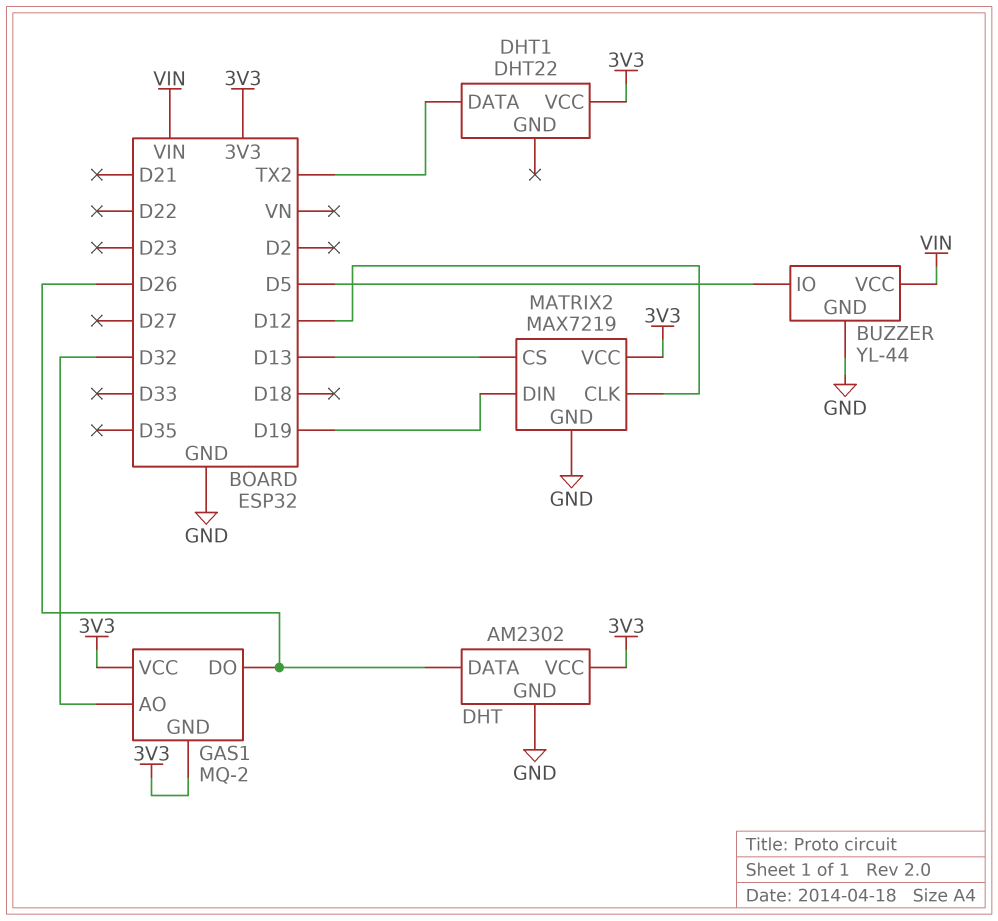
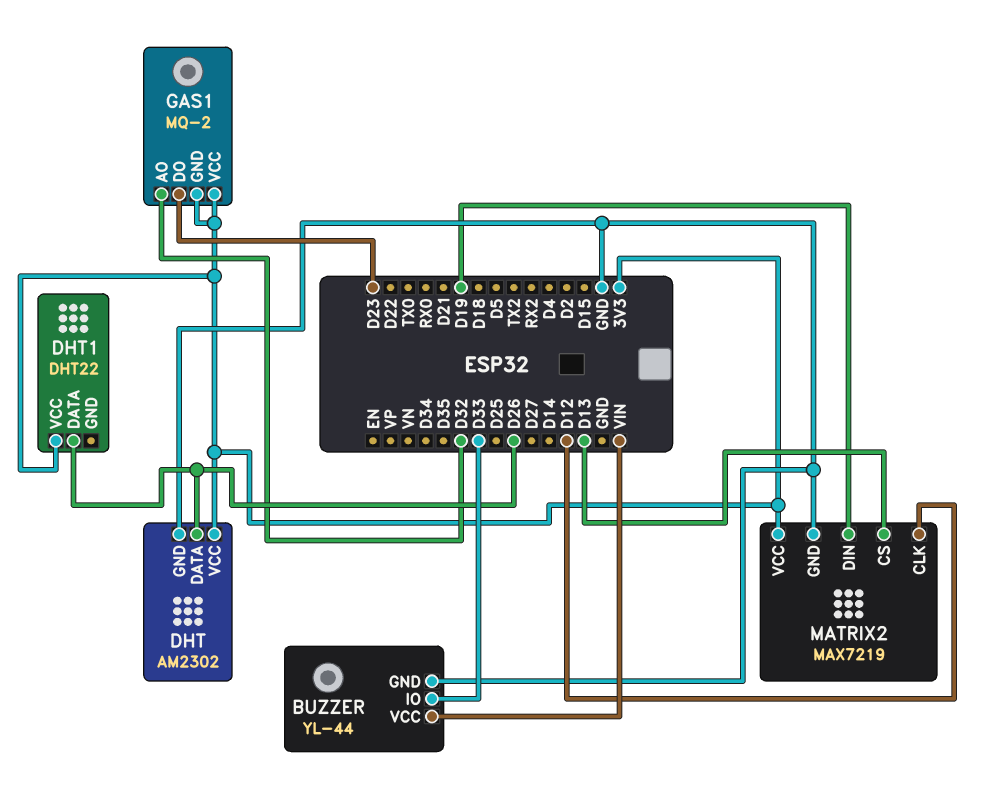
BUZZER pin IO: D5 -> D33
DHT1 pin DATA: TX2 -> D26
GAS1 pin DO: D26 -> D23

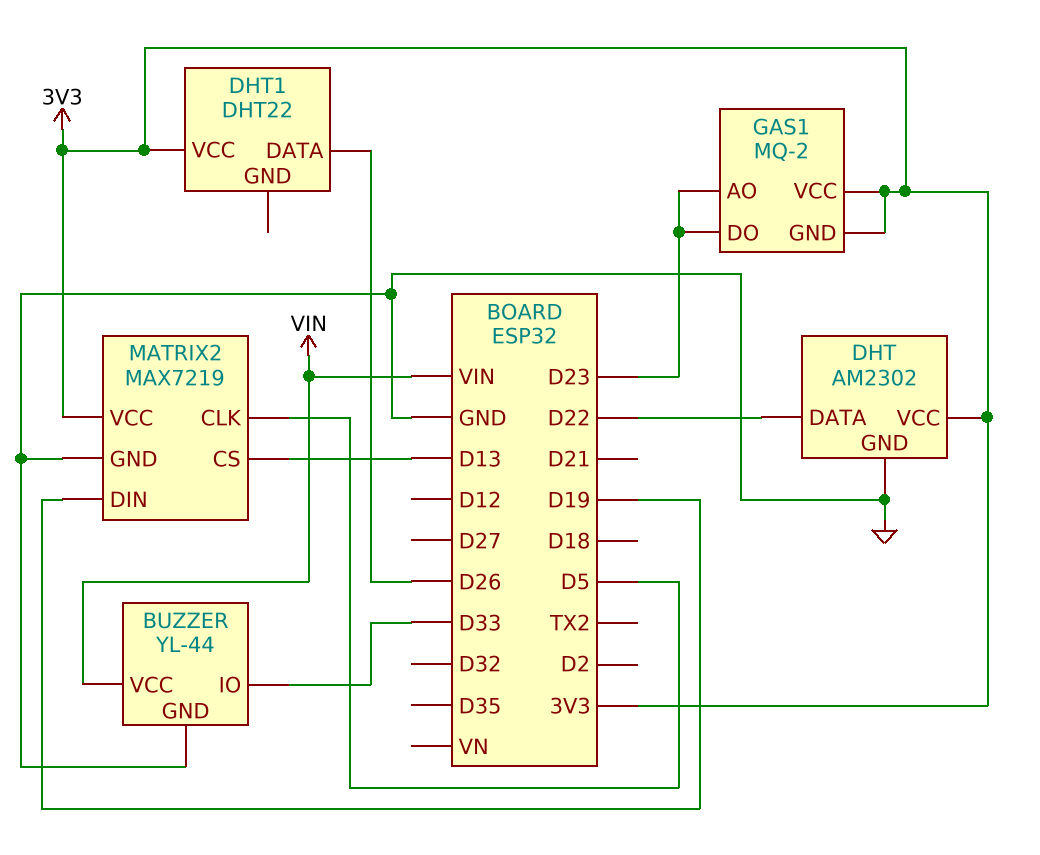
DHT pin DATA: D26 -> D22
GAS1 pin AO: D32 -> D23
MATRIX2 pin CLK: D12 -> D5

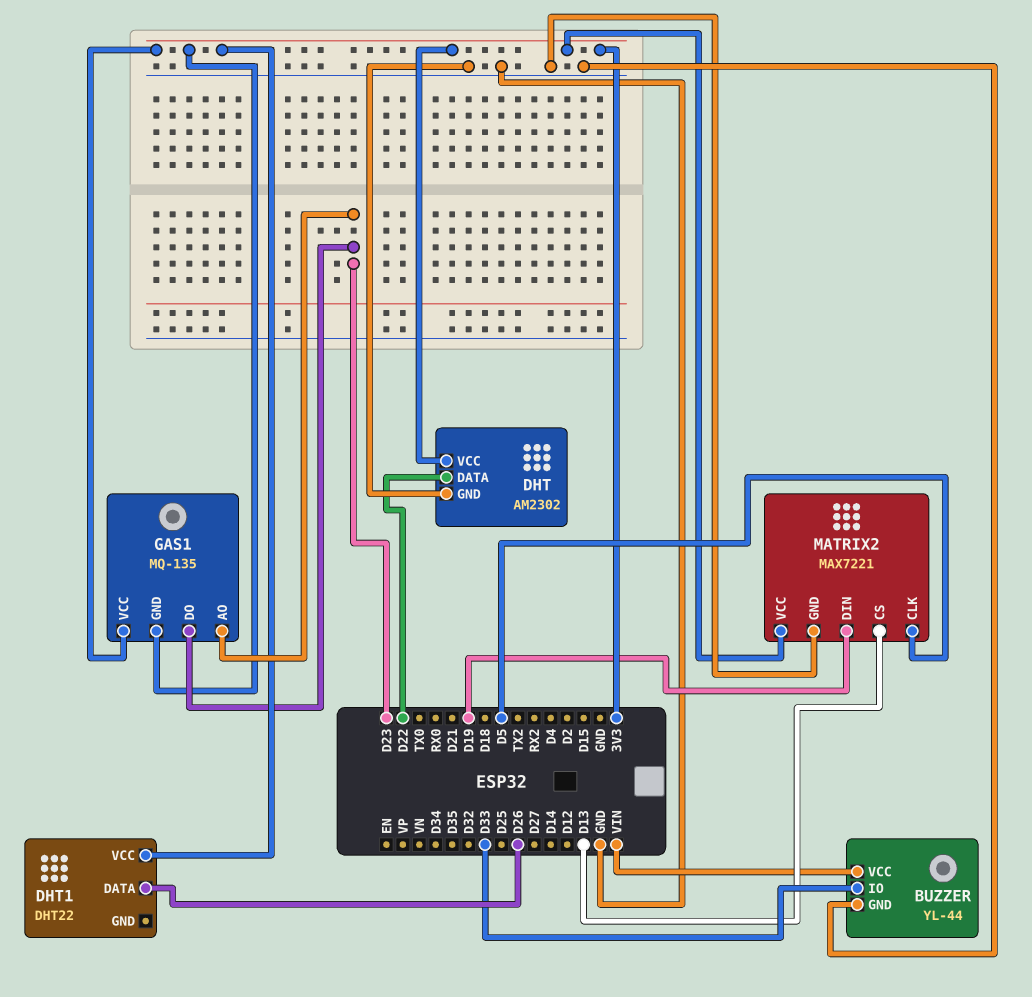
GAS1: MQ-2 -> MQ-135
MATRIX2: MAX7219 -> MAX7221

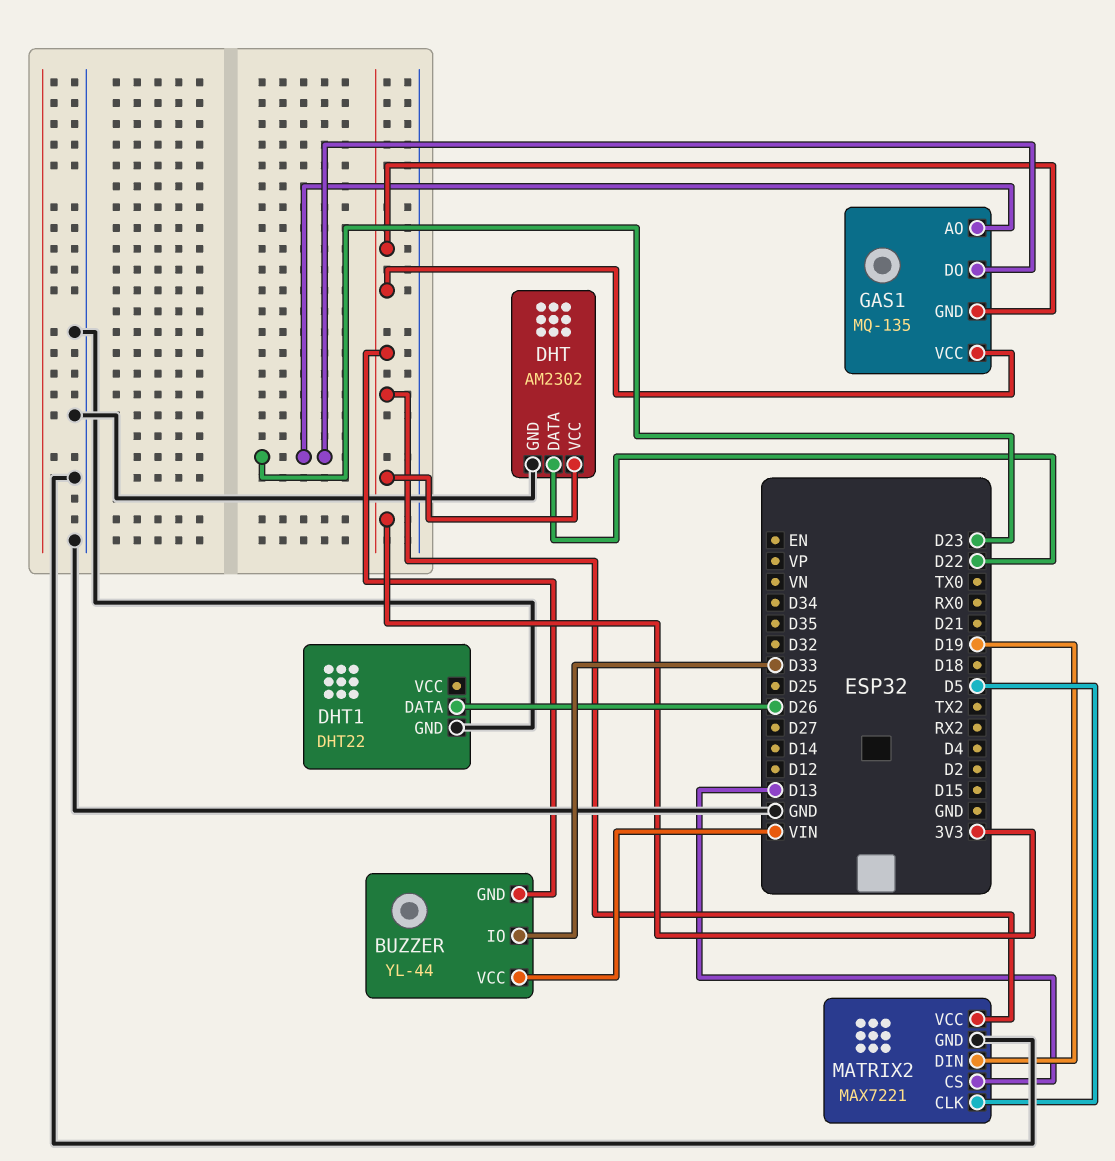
BUZZER pin GND: GND -> 3V3
DHT1 pin GND: none -> GND
DHT1 pin VCC: 3V3 -> none

